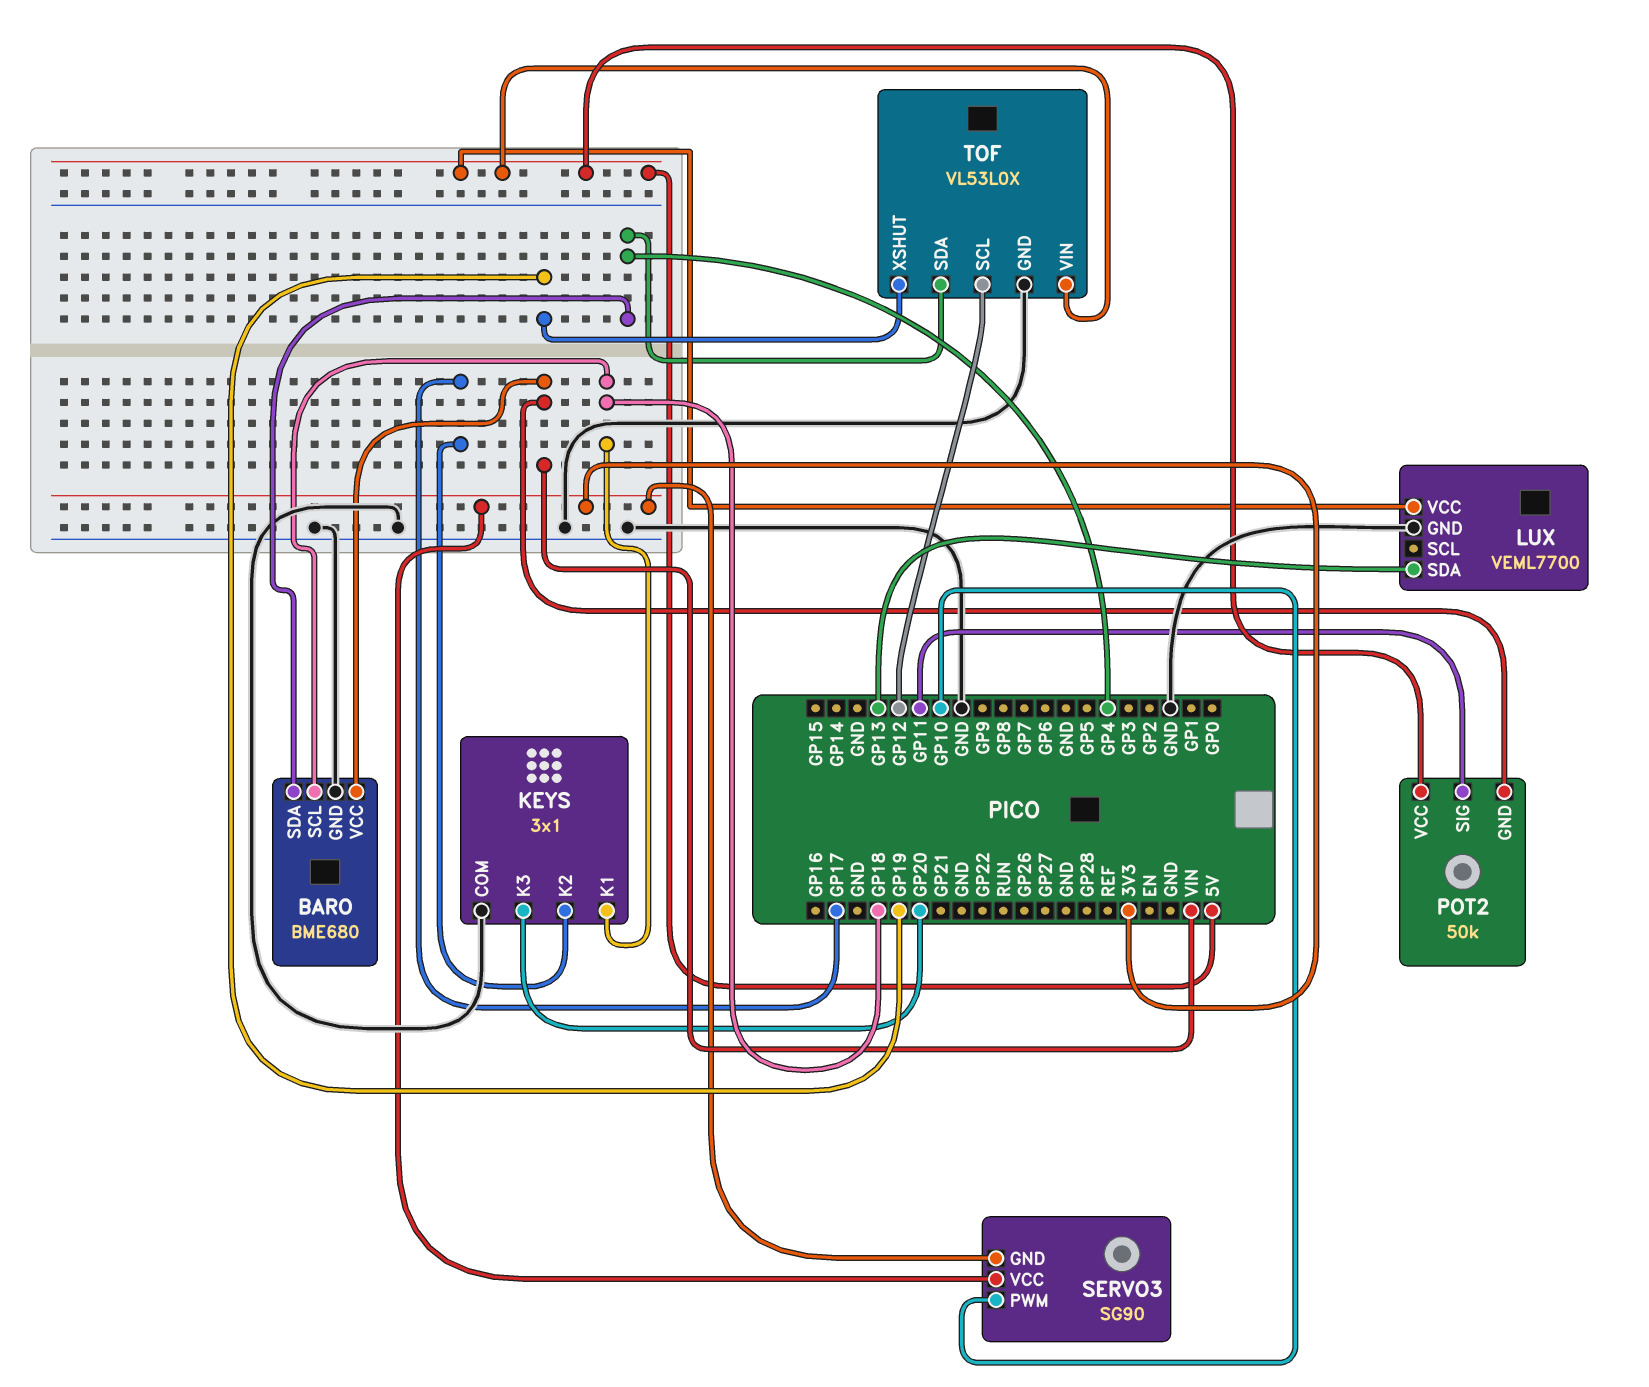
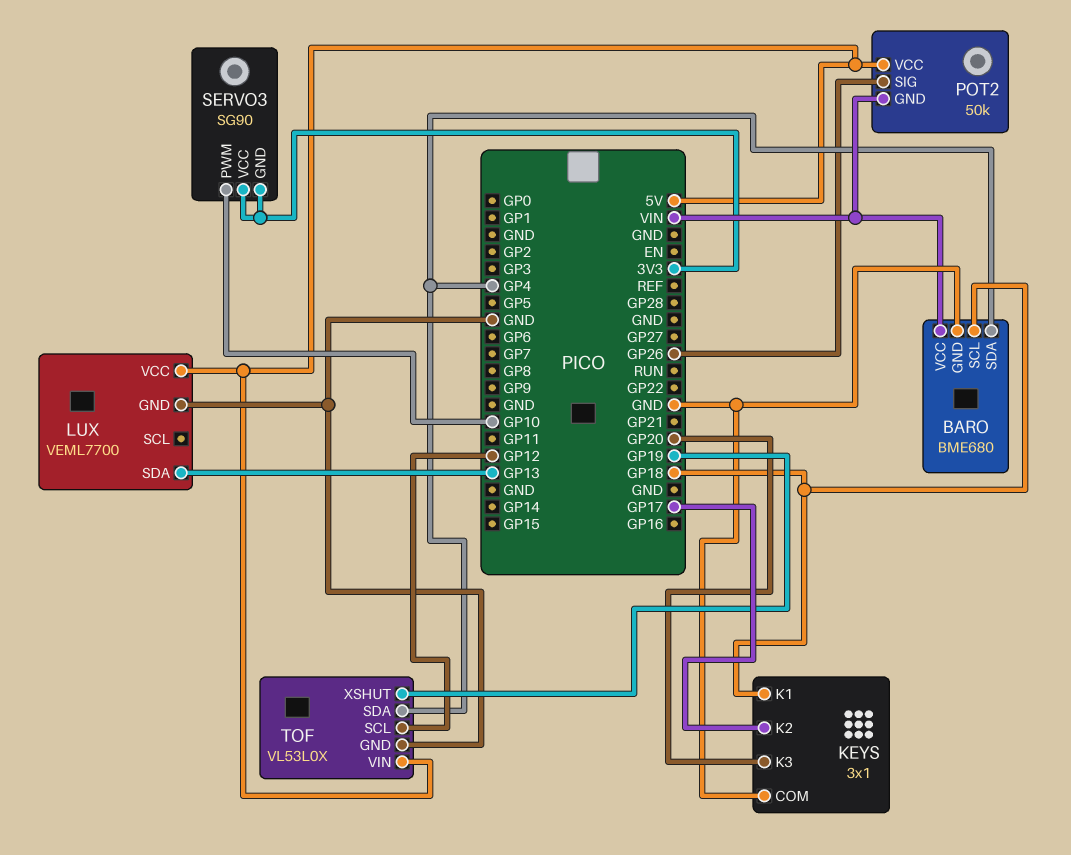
POT2 pin SIG: GP11 -> GP26

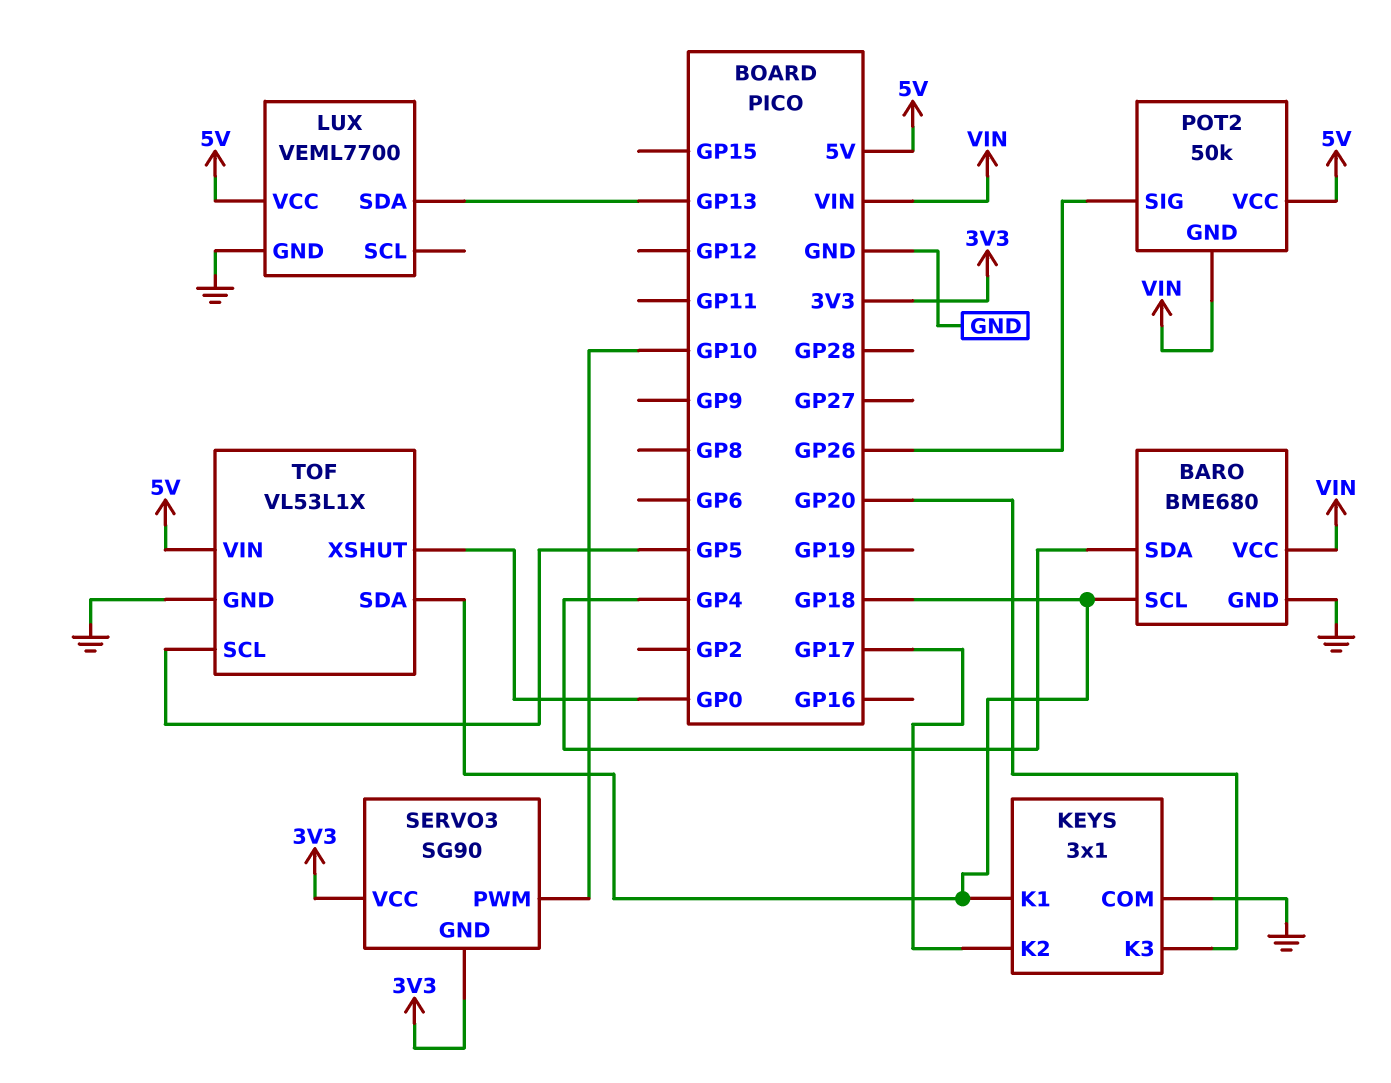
TOF: VL53L0X -> VL53L1X
TOF pin SCL: GP12 -> GP5
TOF pin SDA: GP4 -> GP18
TOF pin XSHUT: GP19 -> GP0

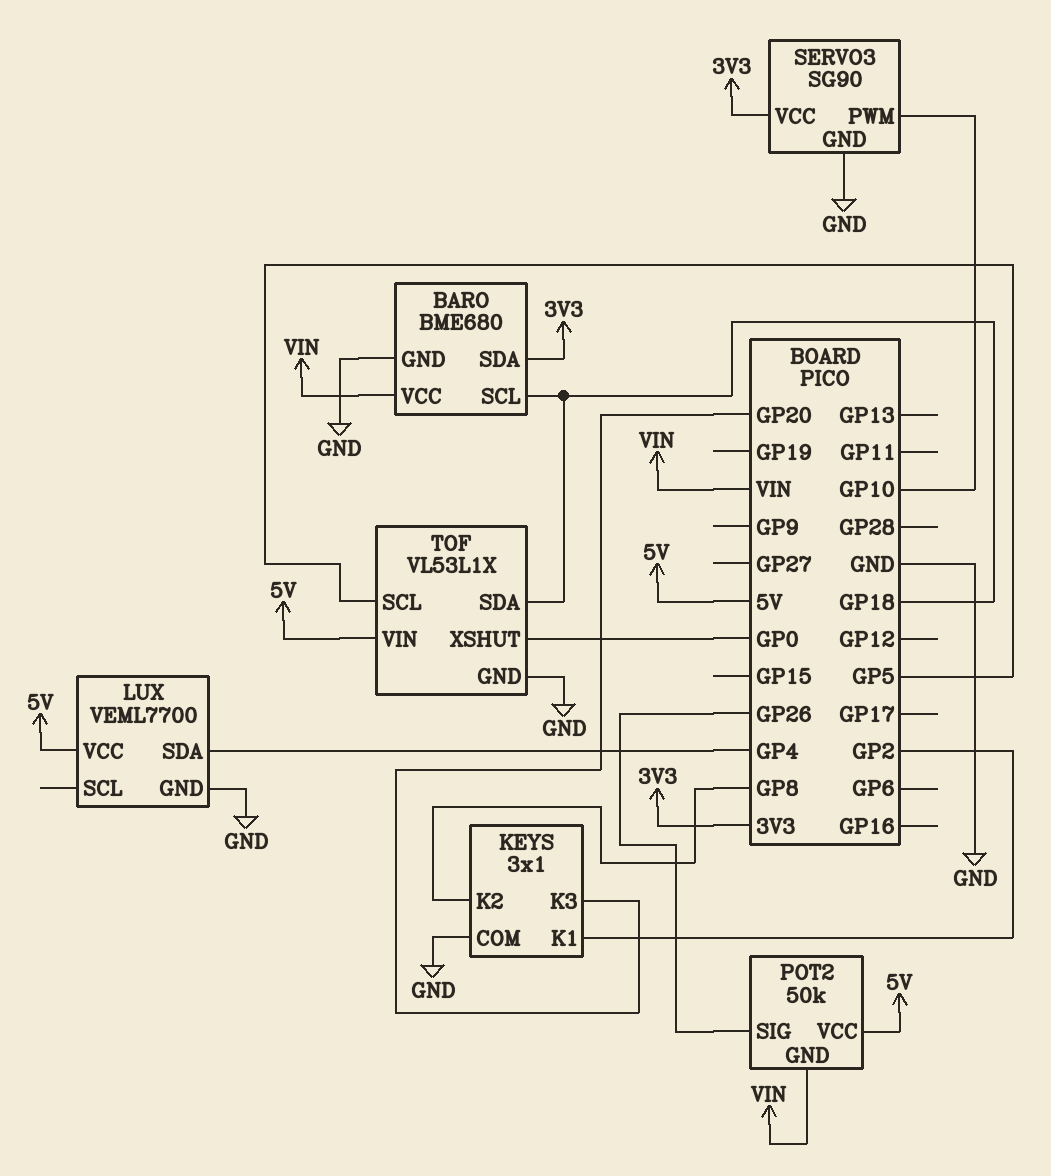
BARO pin SDA: GP4 -> 3V3
KEYS pin K1: GP18 -> GP2
KEYS pin K2: GP17 -> GP8
LUX pin SDA: GP13 -> GP4
SERVO3 pin GND: 3V3 -> GND

